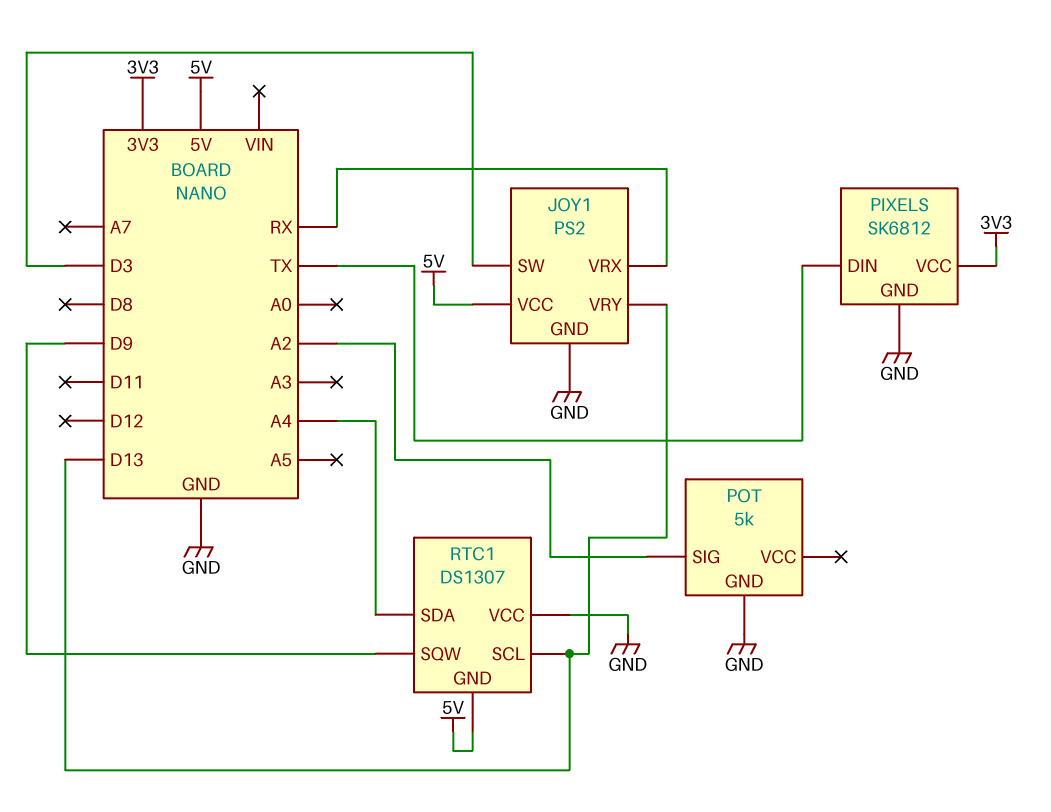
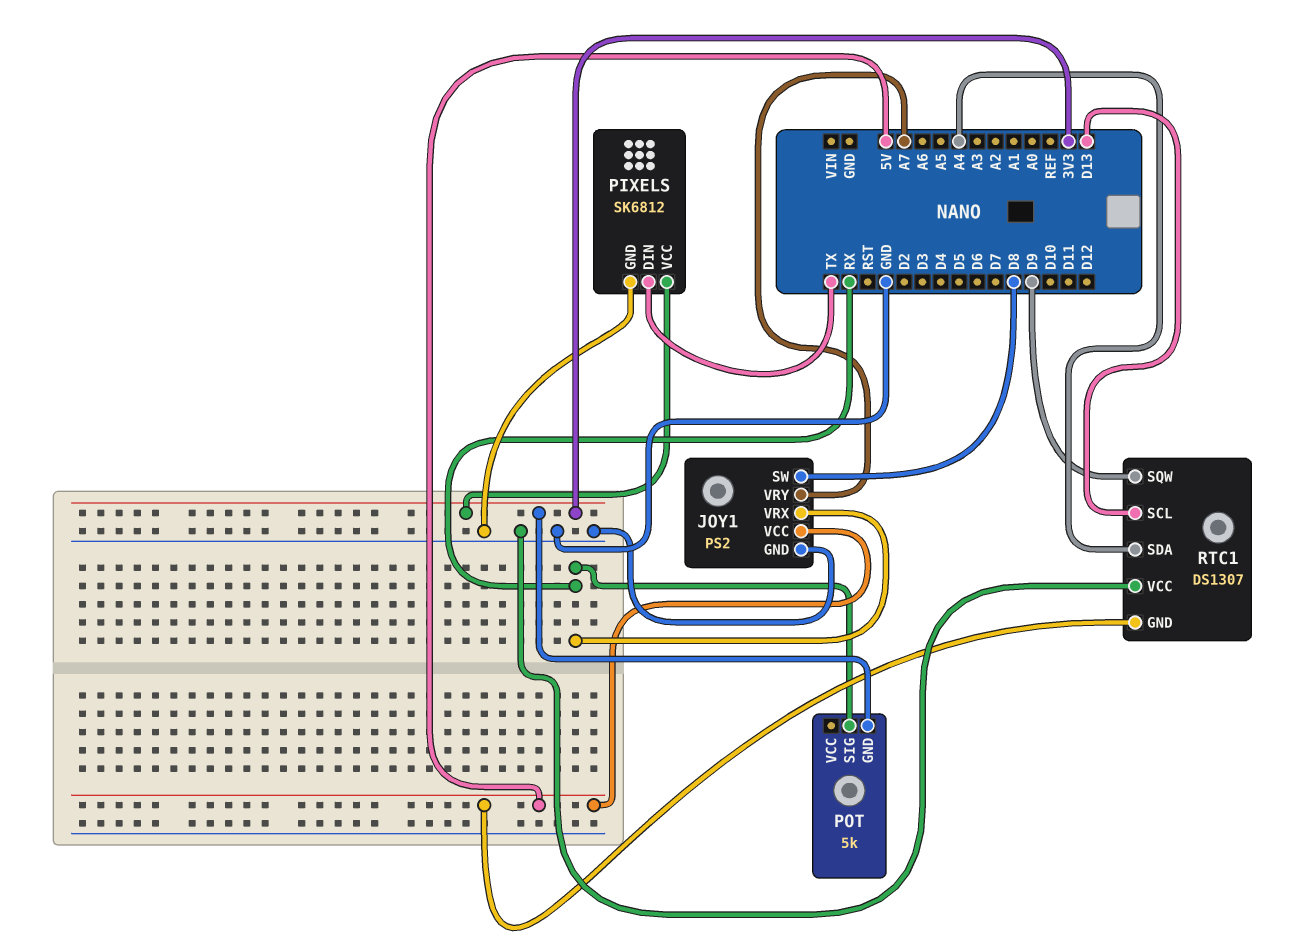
JOY1 pin SW: D3 -> D8
JOY1 pin VRY: D13 -> A7
POT pin GND: GND -> 3V3
POT pin SIG: A2 -> RX

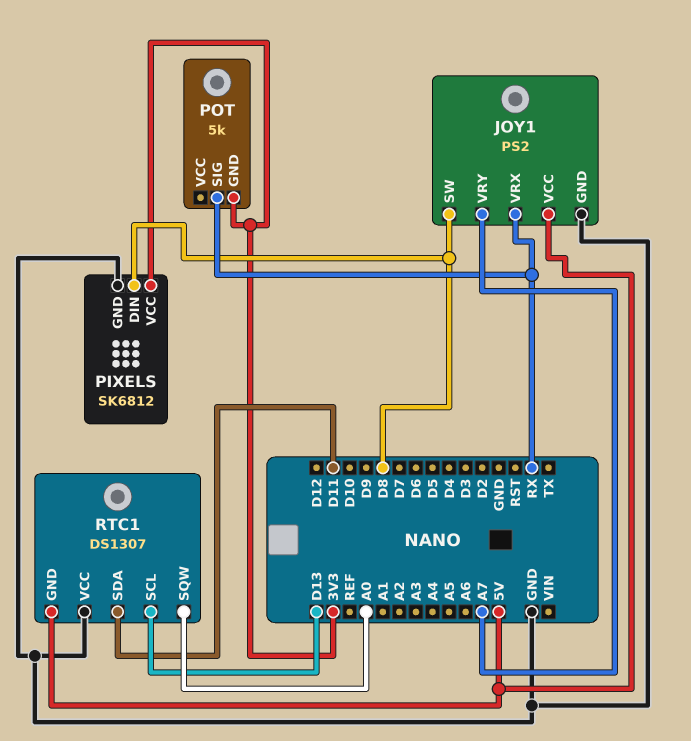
PIXELS pin DIN: TX -> D8
RTC1 pin SDA: A4 -> D11
RTC1 pin SQW: D9 -> A0

